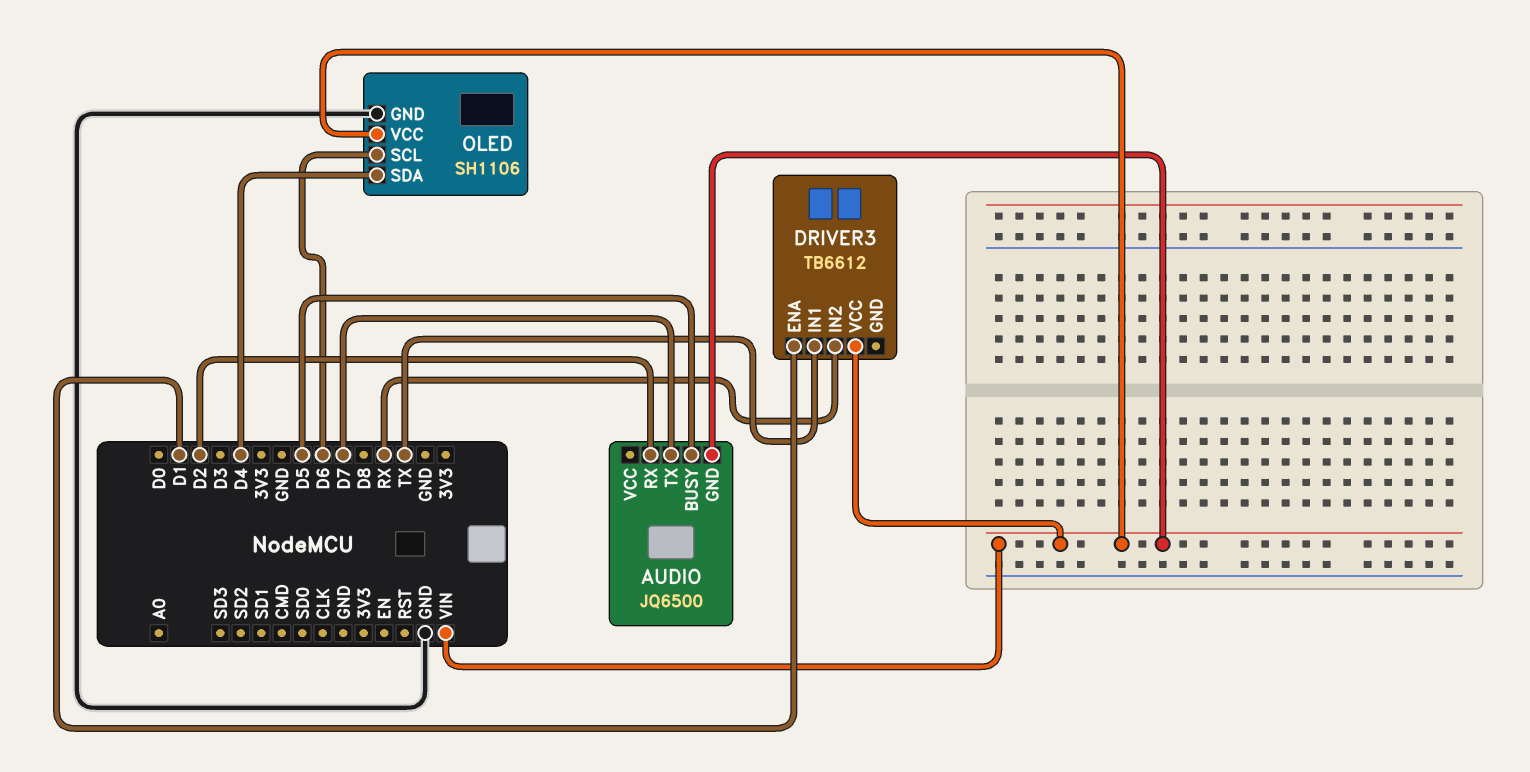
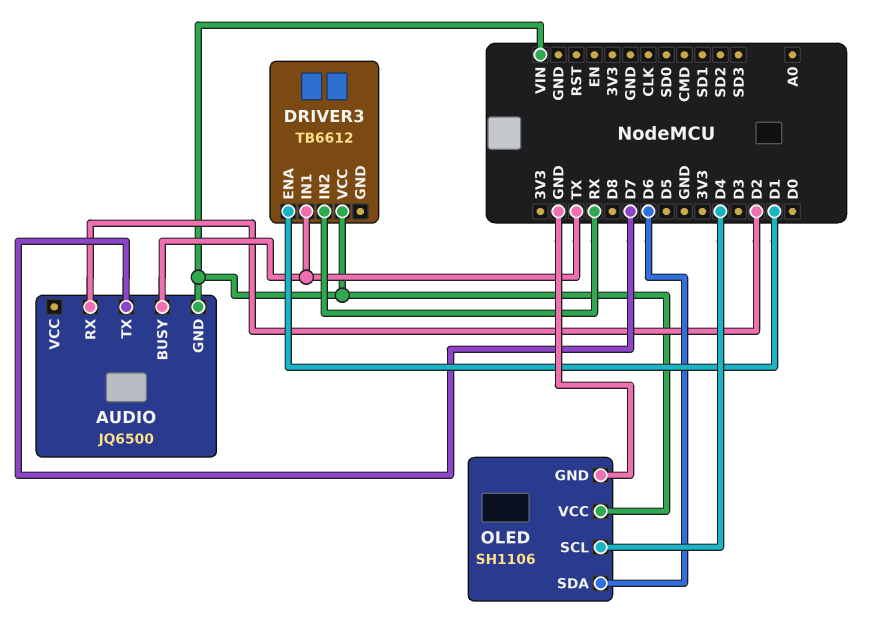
AUDIO pin BUSY: D5 -> TX
OLED pin SCL: D6 -> D4
OLED pin SDA: D4 -> D6

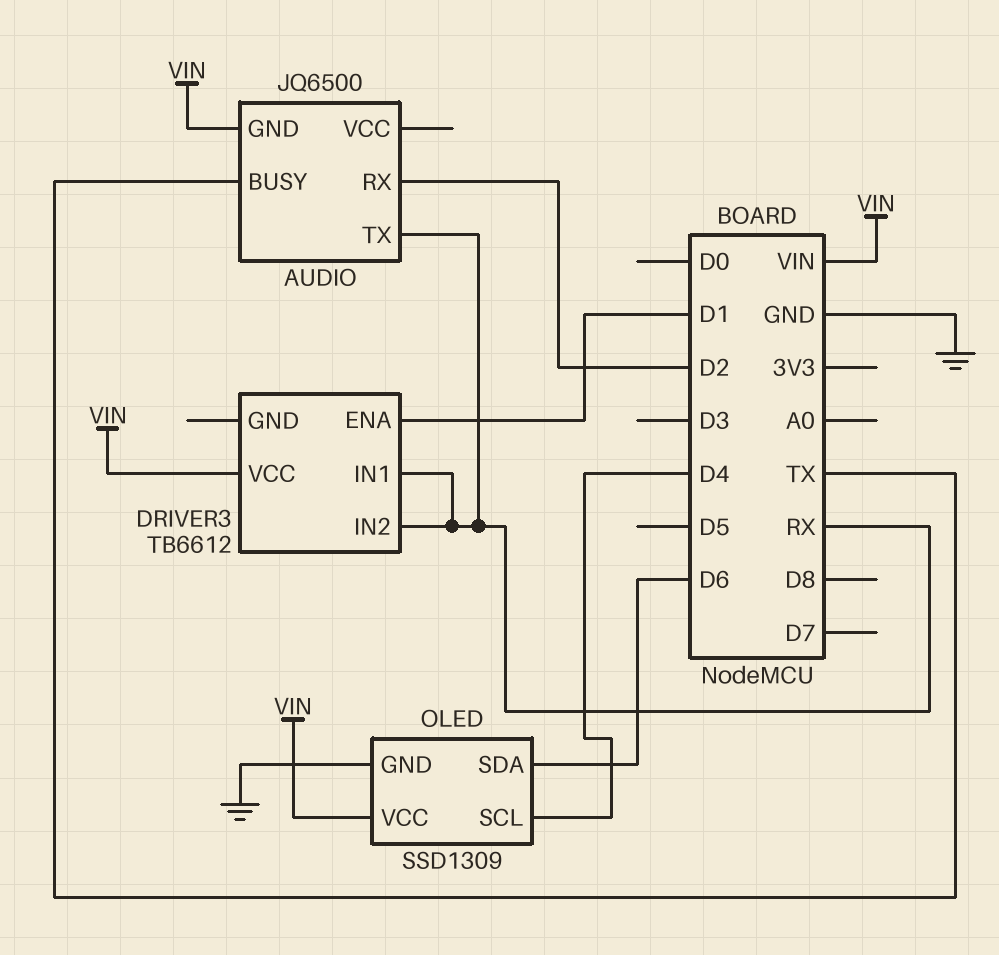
AUDIO pin TX: D7 -> RX
DRIVER3 pin IN1: TX -> RX
OLED: SH1106 -> SSD1309

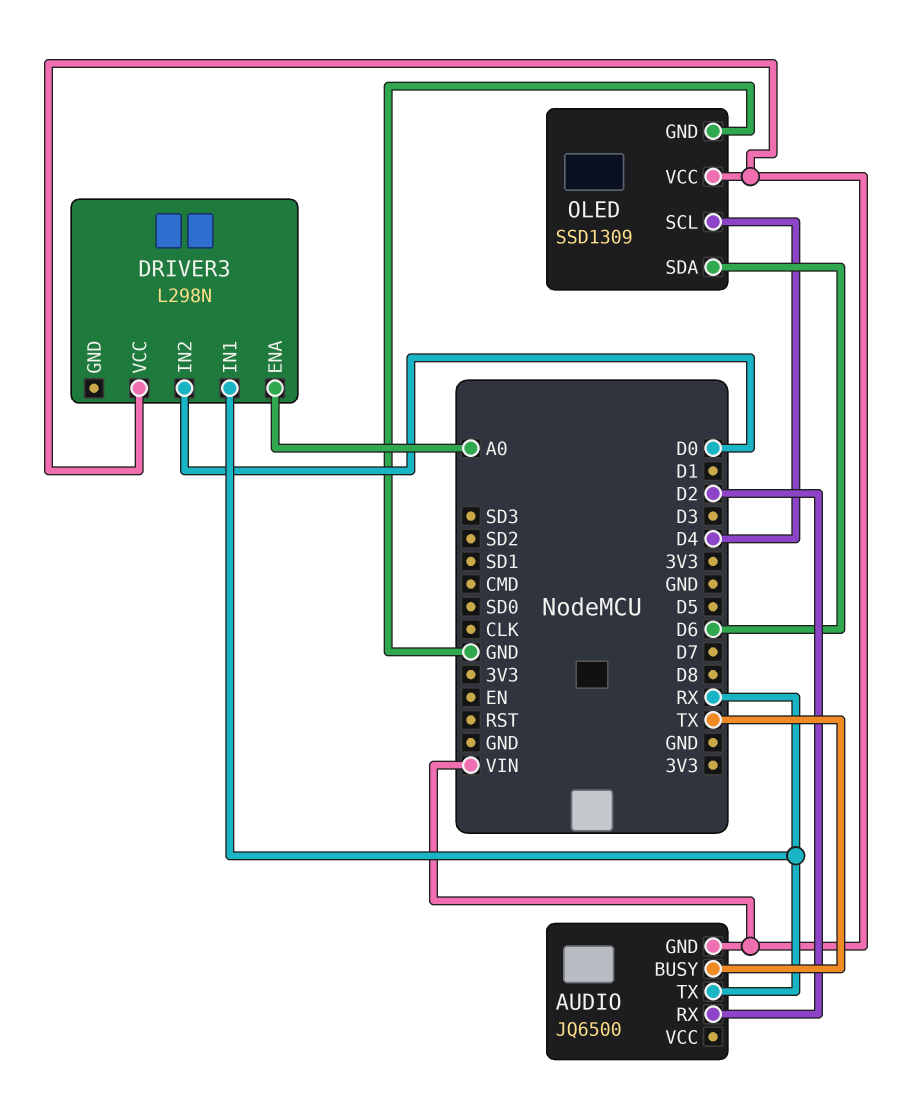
DRIVER3: TB6612 -> L298N
DRIVER3 pin ENA: D1 -> A0
DRIVER3 pin IN2: RX -> D0

